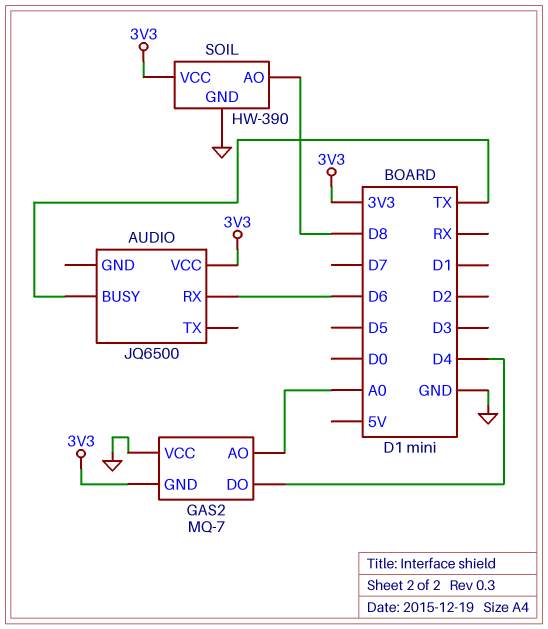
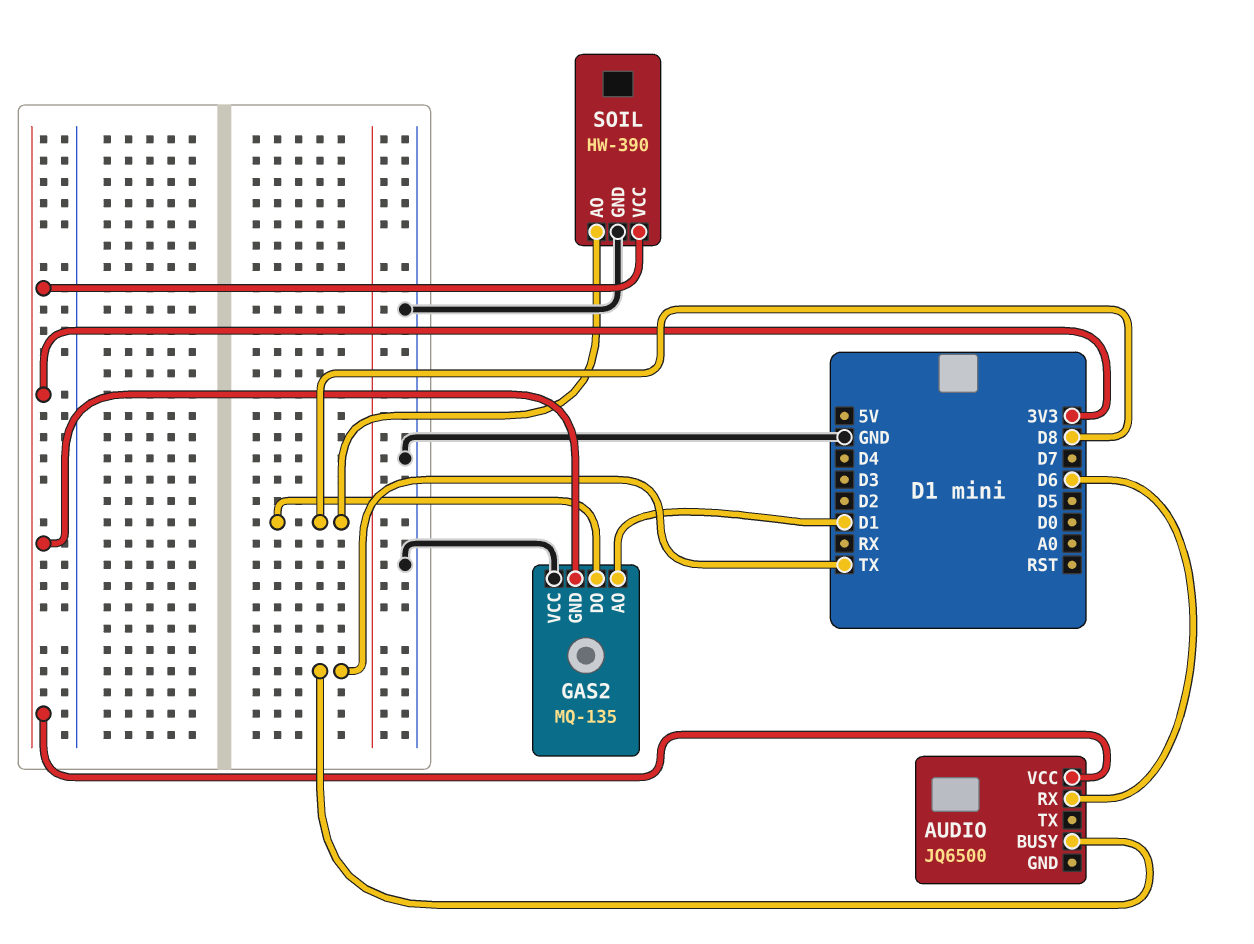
GAS2: MQ-7 -> MQ-135
GAS2 pin AO: A0 -> D1
GAS2 pin DO: D4 -> D8

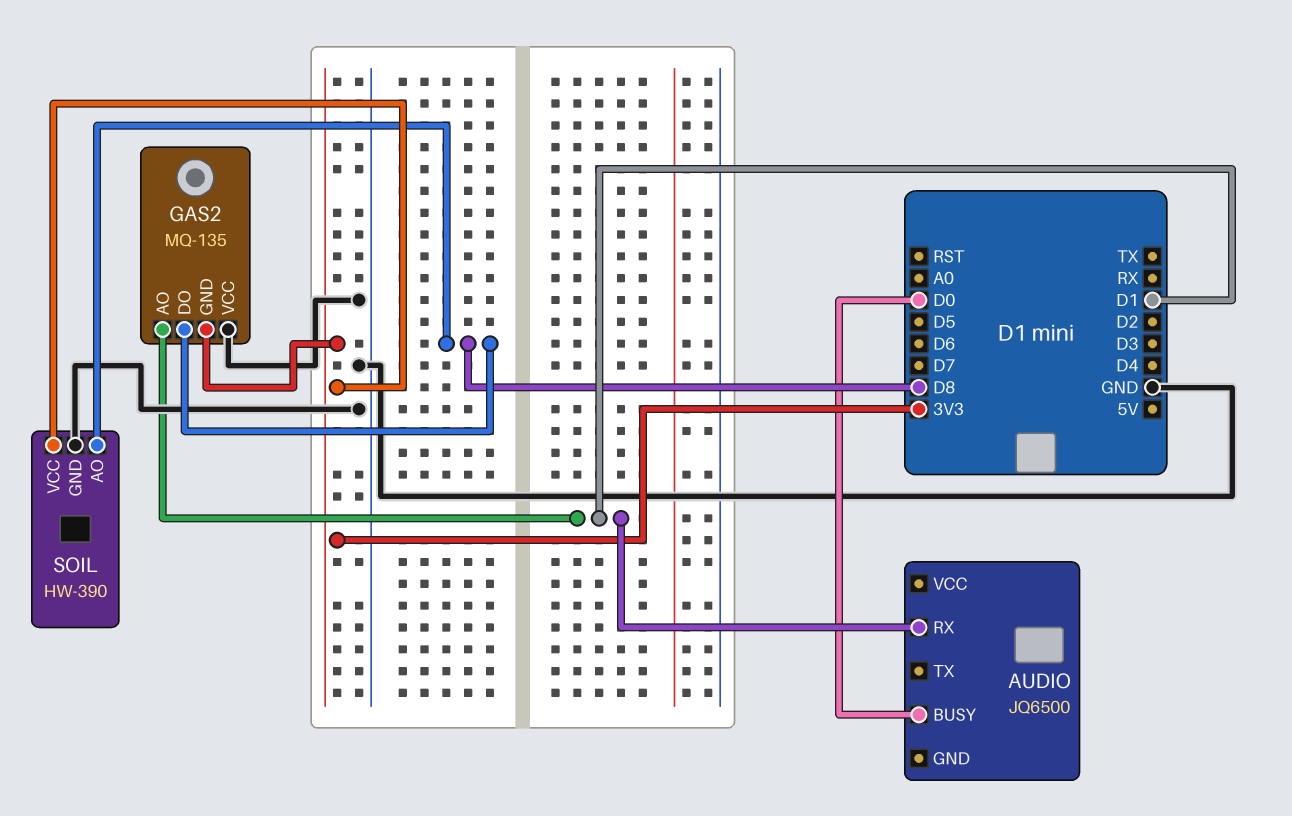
AUDIO pin BUSY: TX -> D0
AUDIO pin RX: D6 -> D1
AUDIO pin VCC: 3V3 -> none

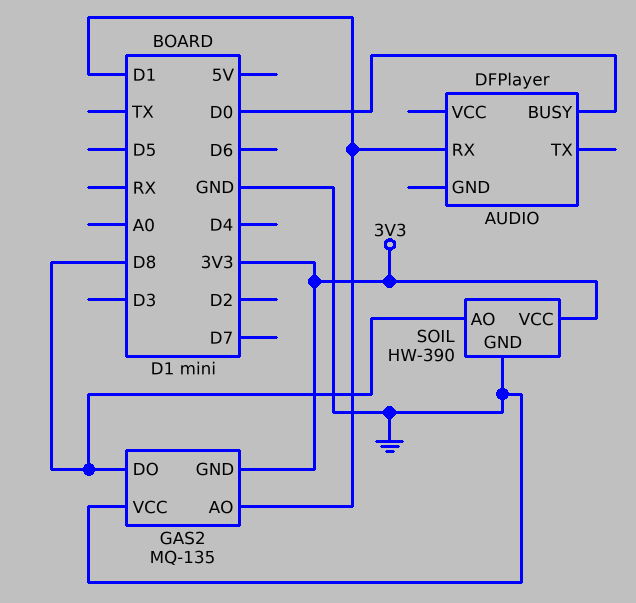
AUDIO: JQ6500 -> DFPlayer

